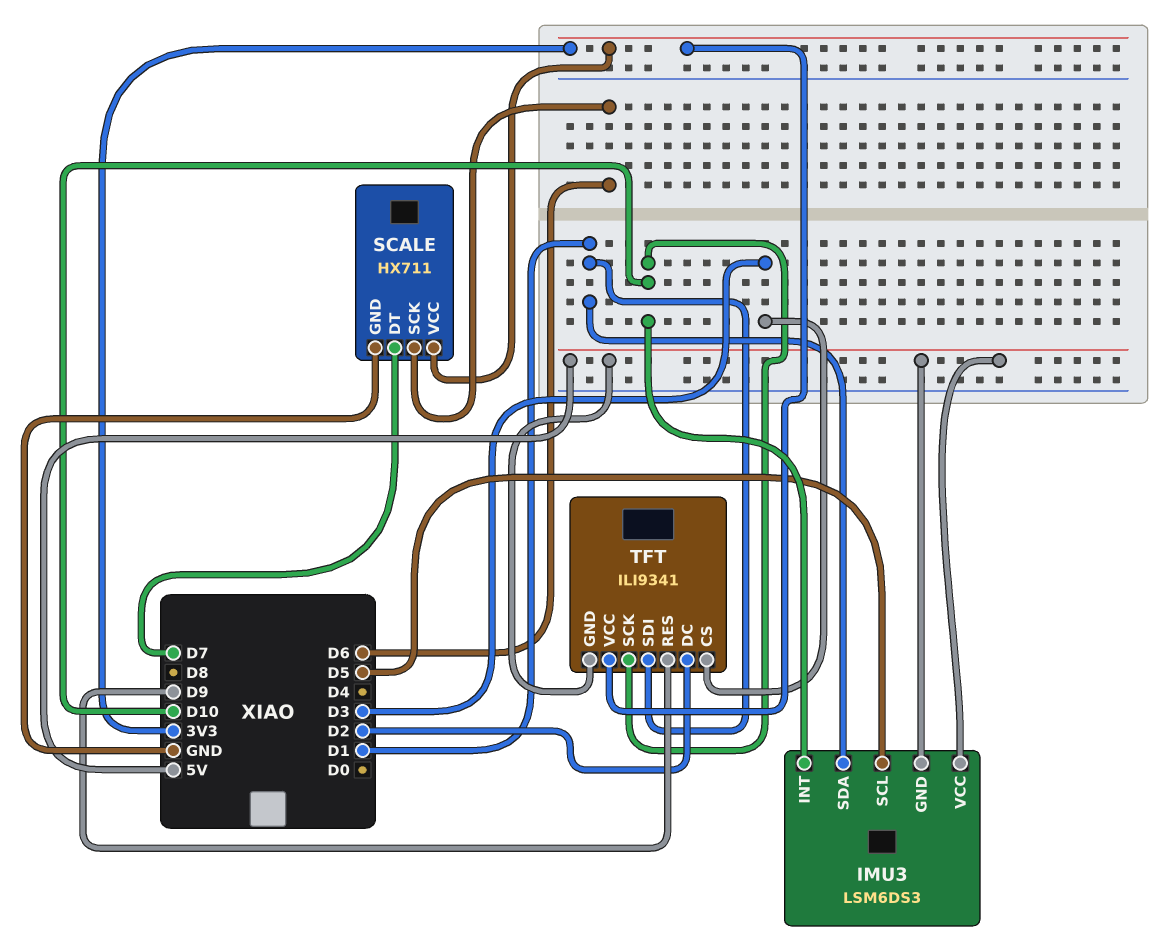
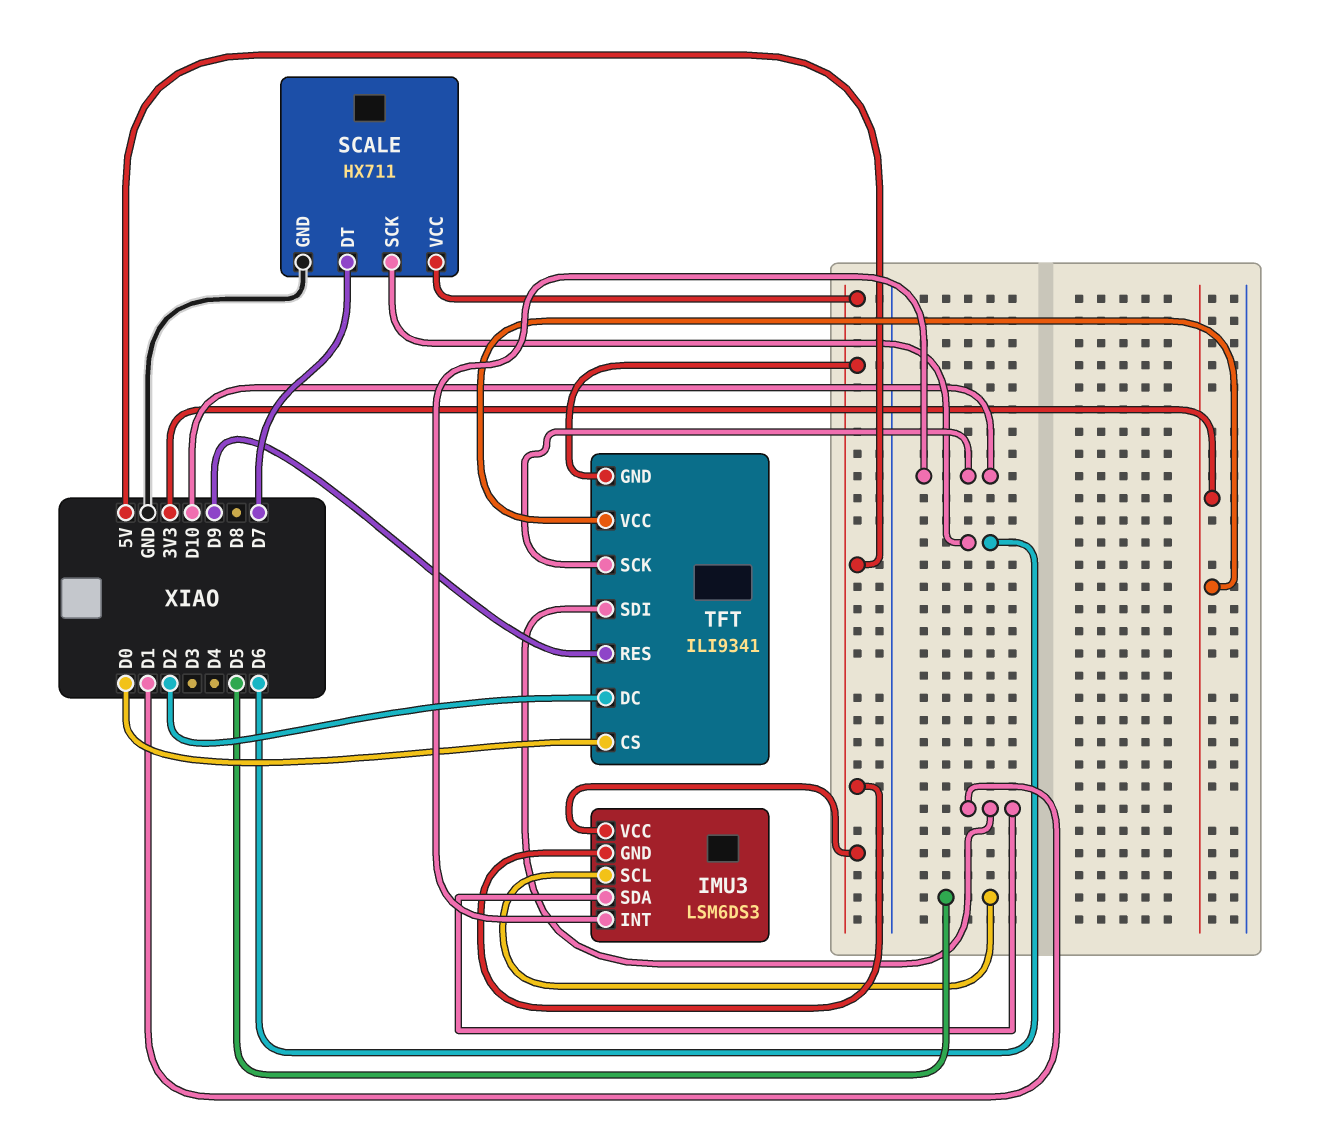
SCALE pin VCC: 3V3 -> 5V
TFT pin CS: D3 -> D0

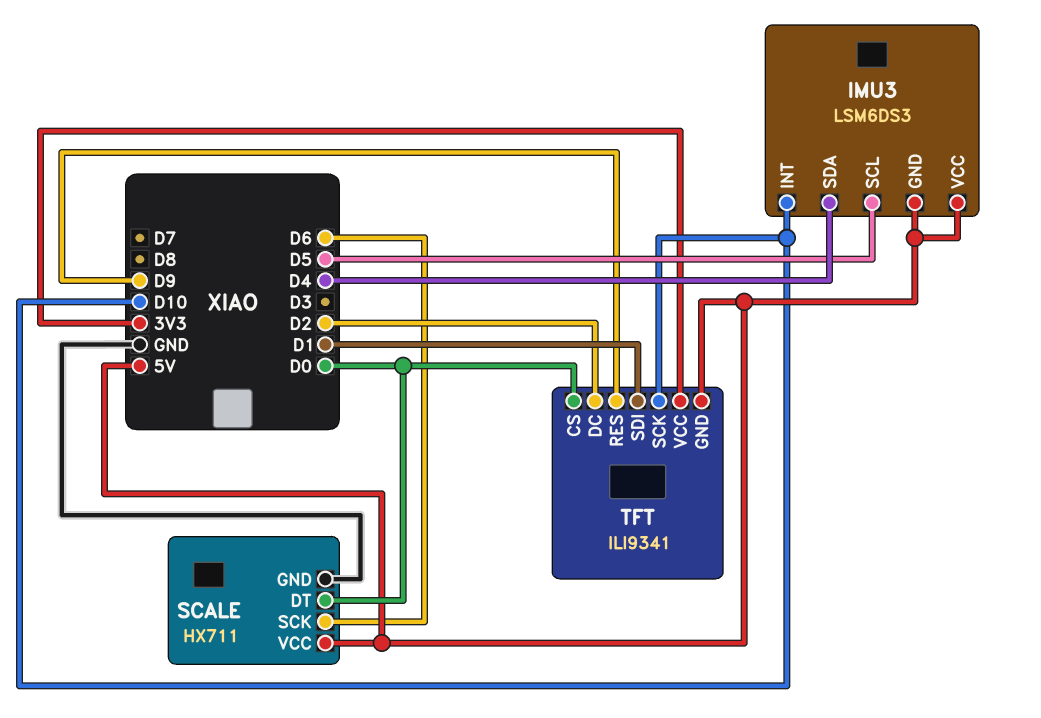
IMU3 pin SDA: D1 -> D4
SCALE pin DT: D7 -> D0

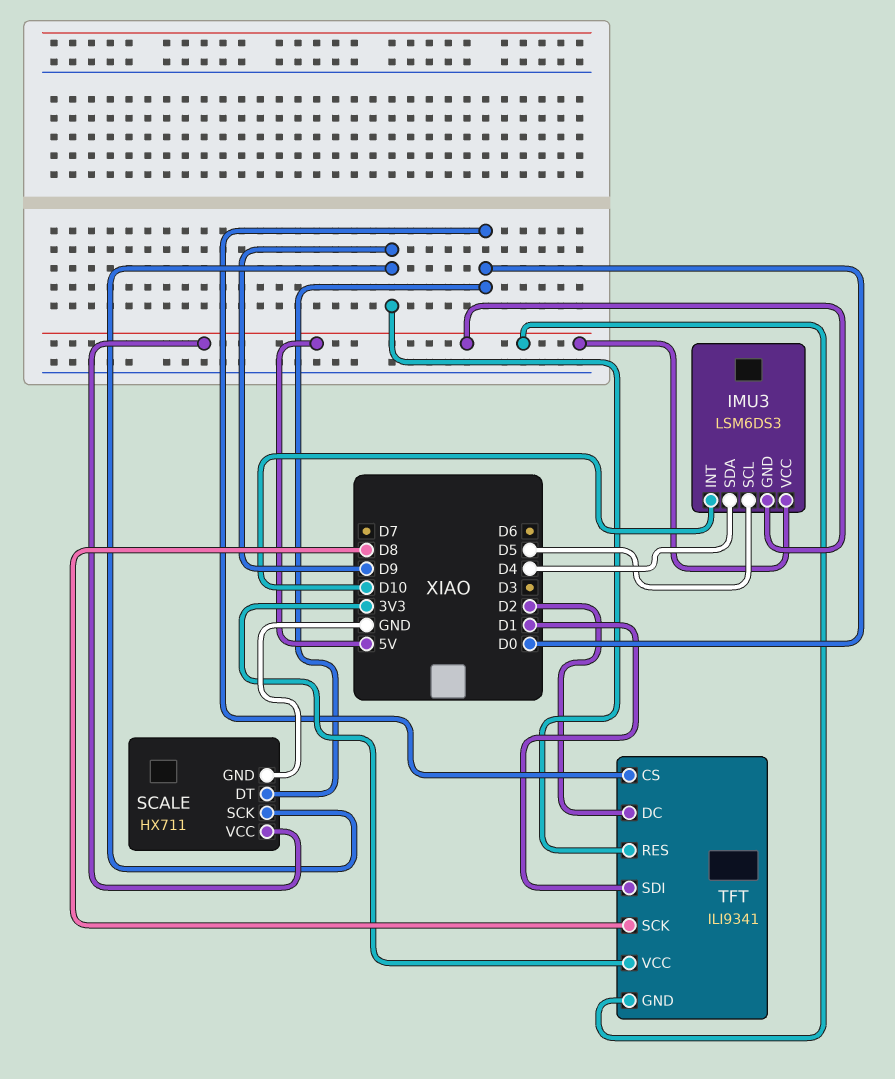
SCALE pin SCK: D6 -> D9
TFT pin SCK: D10 -> D8

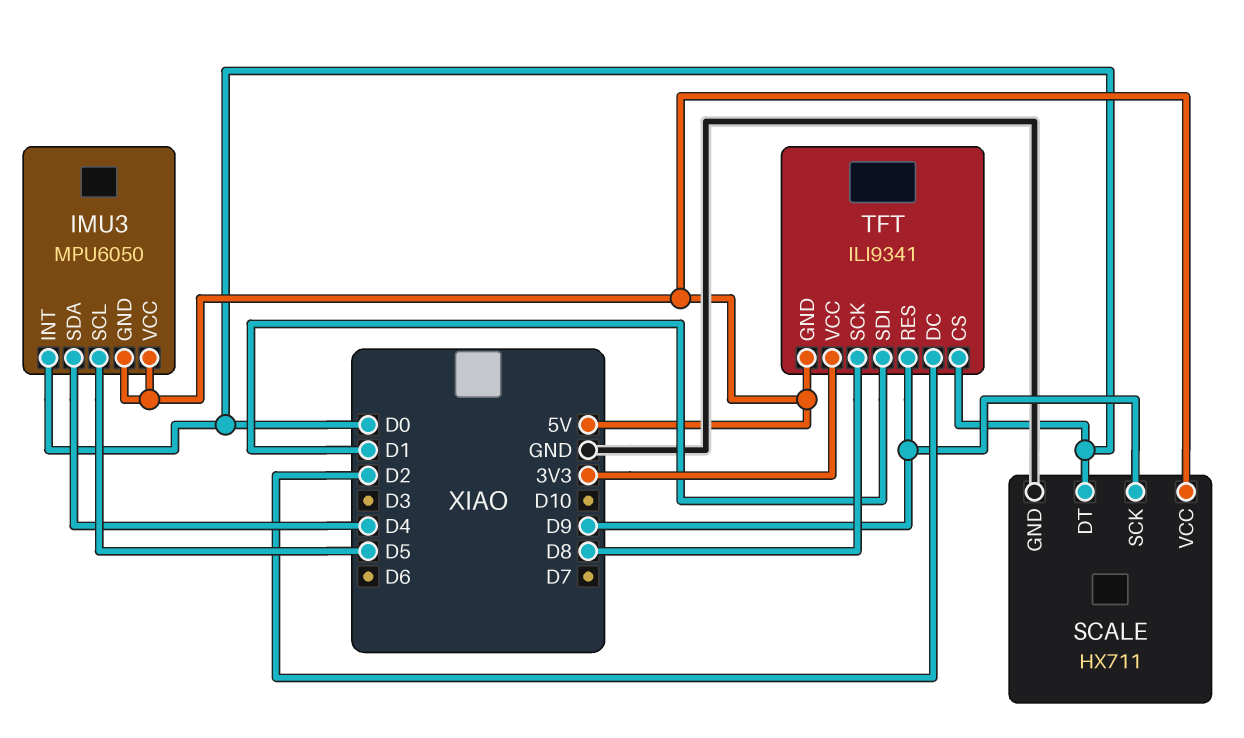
IMU3: LSM6DS3 -> MPU6050
IMU3 pin INT: D10 -> D0

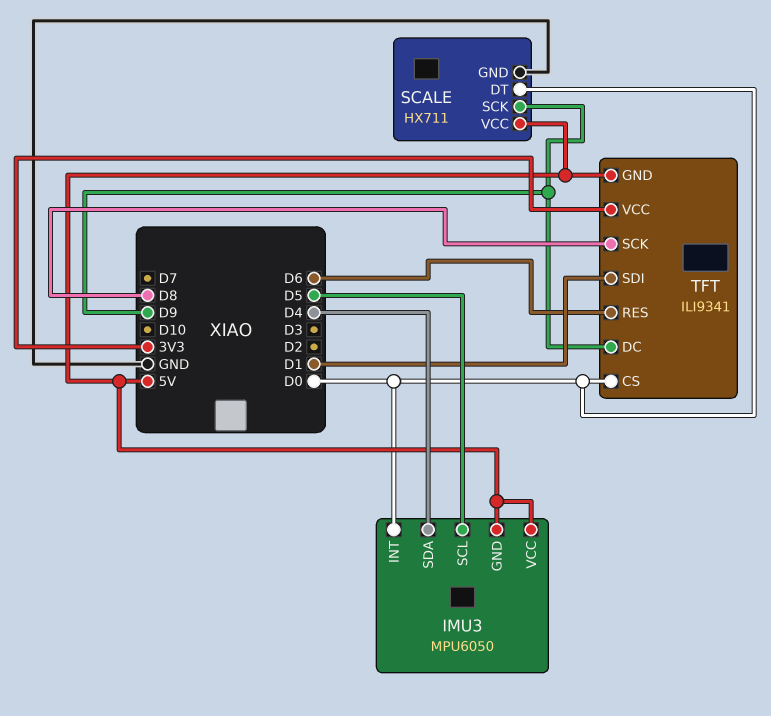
TFT pin DC: D2 -> D9
TFT pin RES: D9 -> D6

